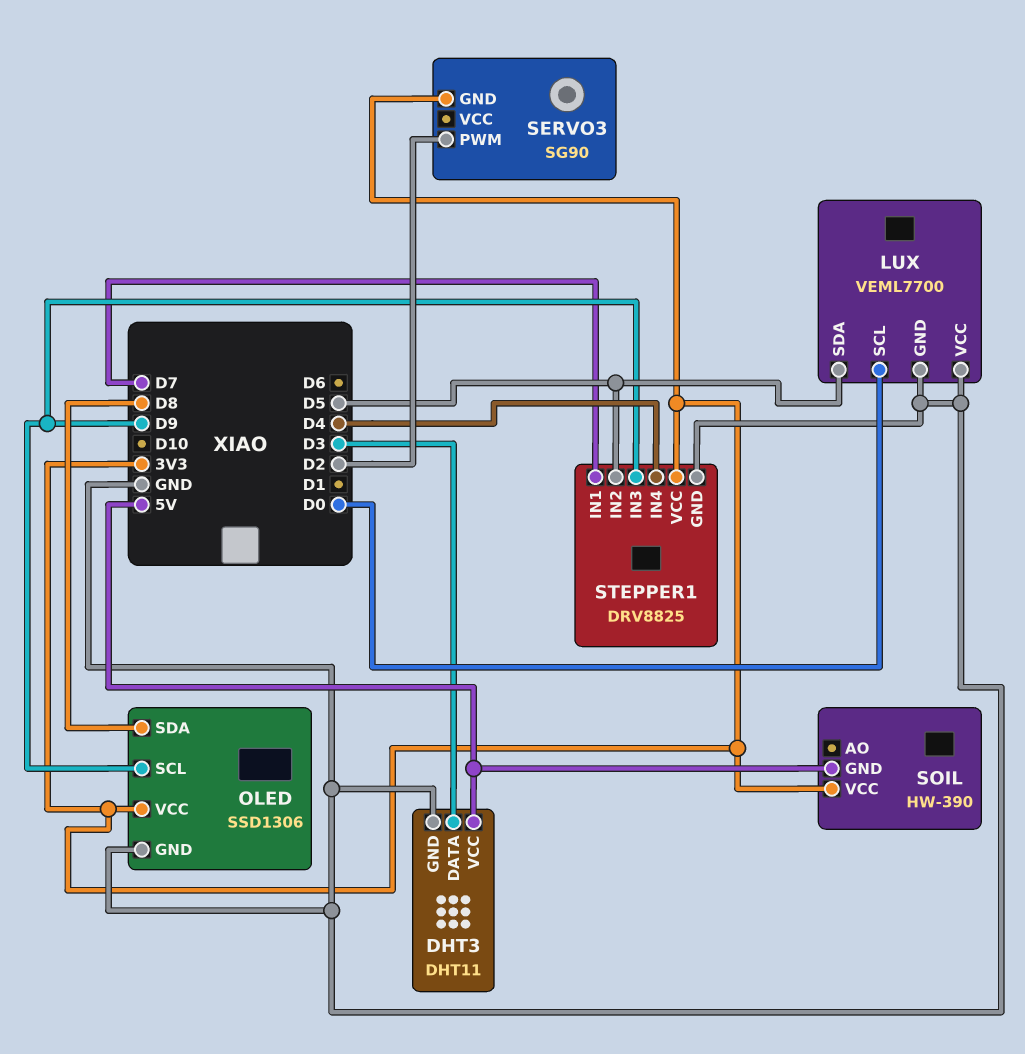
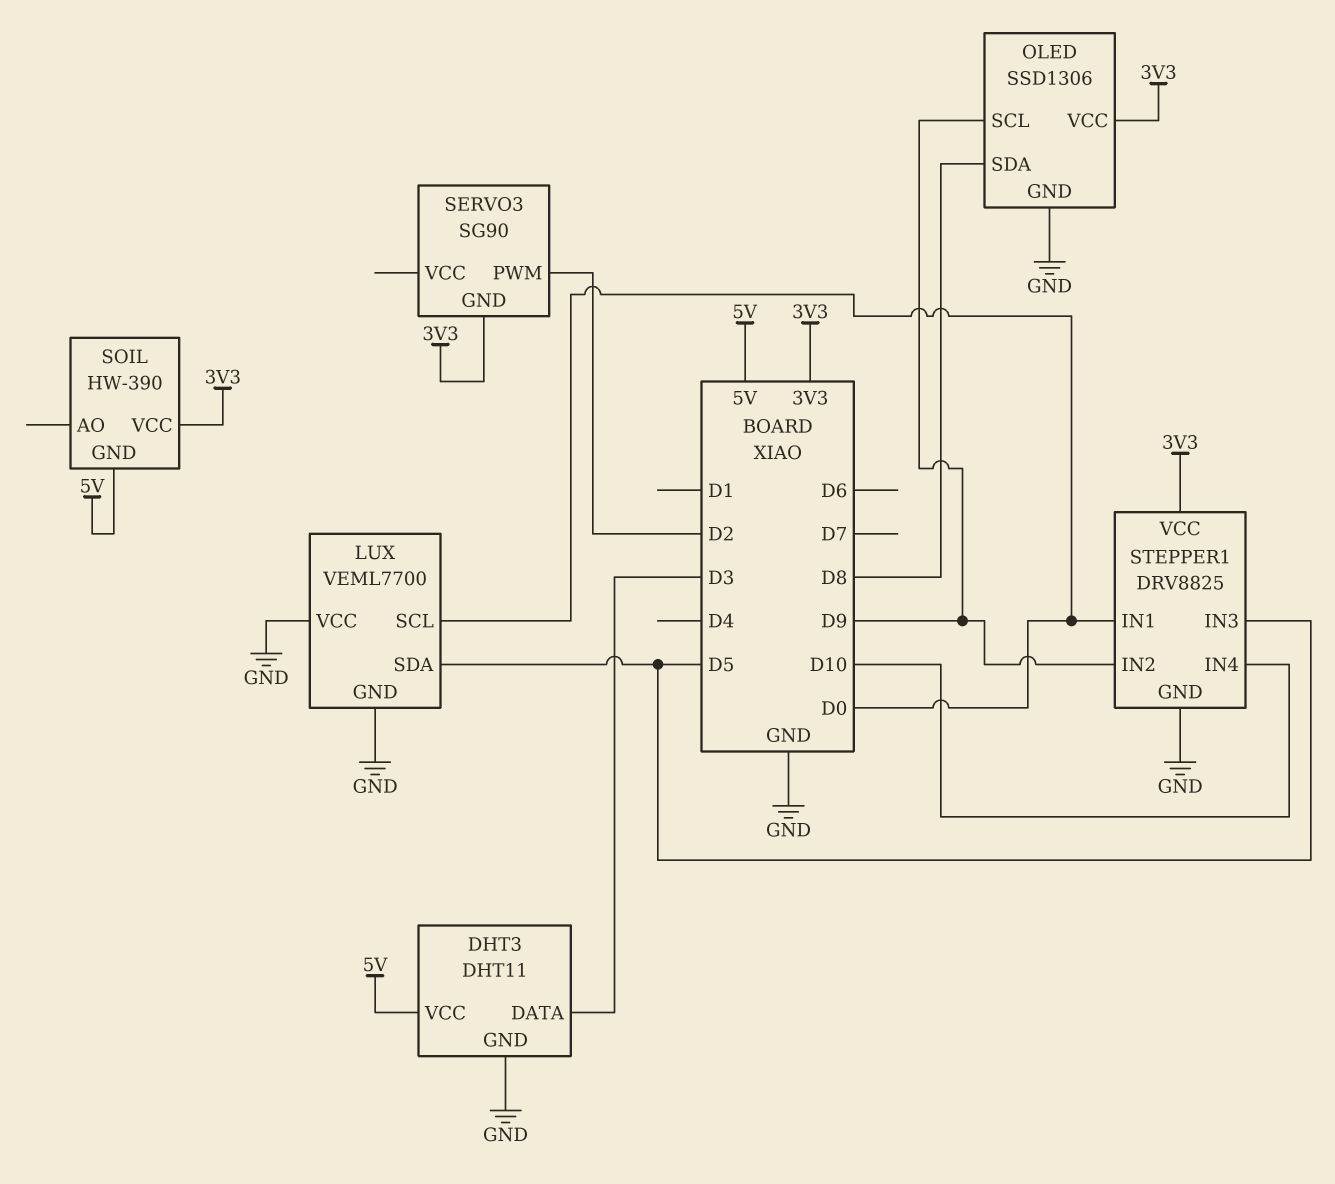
STEPPER1 pin IN1: D7 -> D0
STEPPER1 pin IN2: D5 -> D9
STEPPER1 pin IN3: D9 -> D5
STEPPER1 pin IN4: D4 -> D10

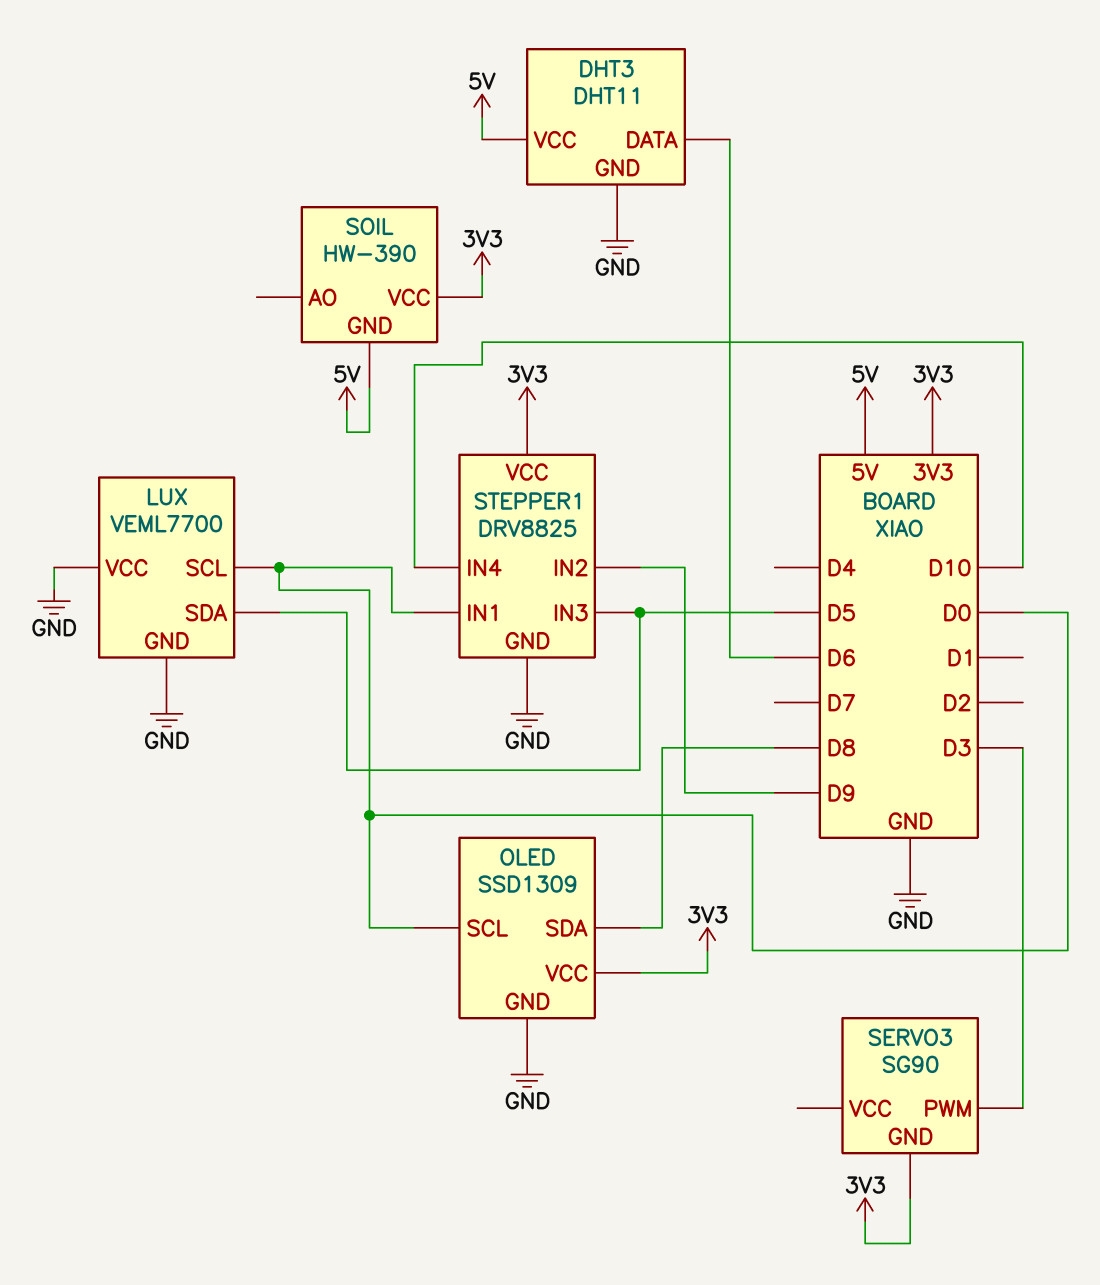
DHT3 pin DATA: D3 -> D6
OLED: SSD1306 -> SSD1309
OLED pin SCL: D9 -> D0
SERVO3 pin PWM: D2 -> D3

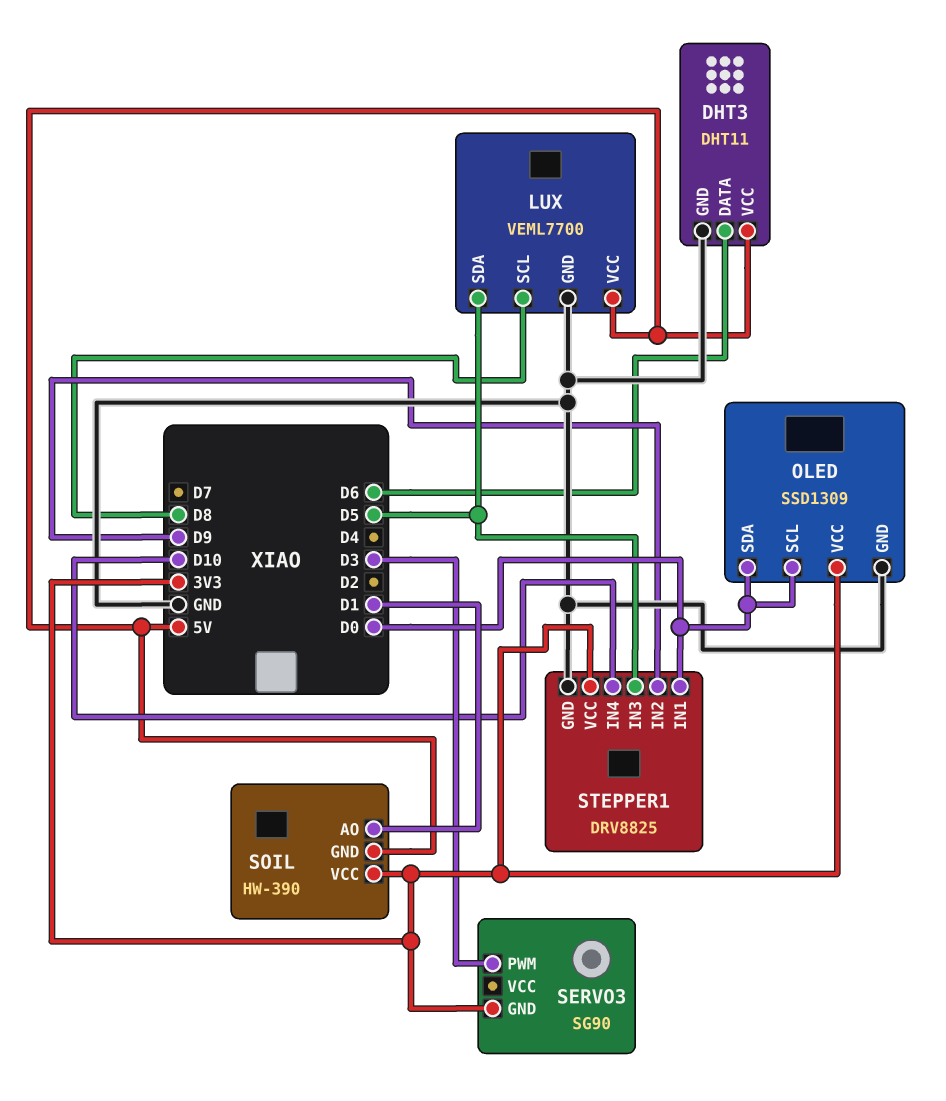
LUX pin SCL: D0 -> D8
LUX pin VCC: GND -> 5V
OLED pin SDA: D8 -> D0
SOIL pin AO: none -> D1

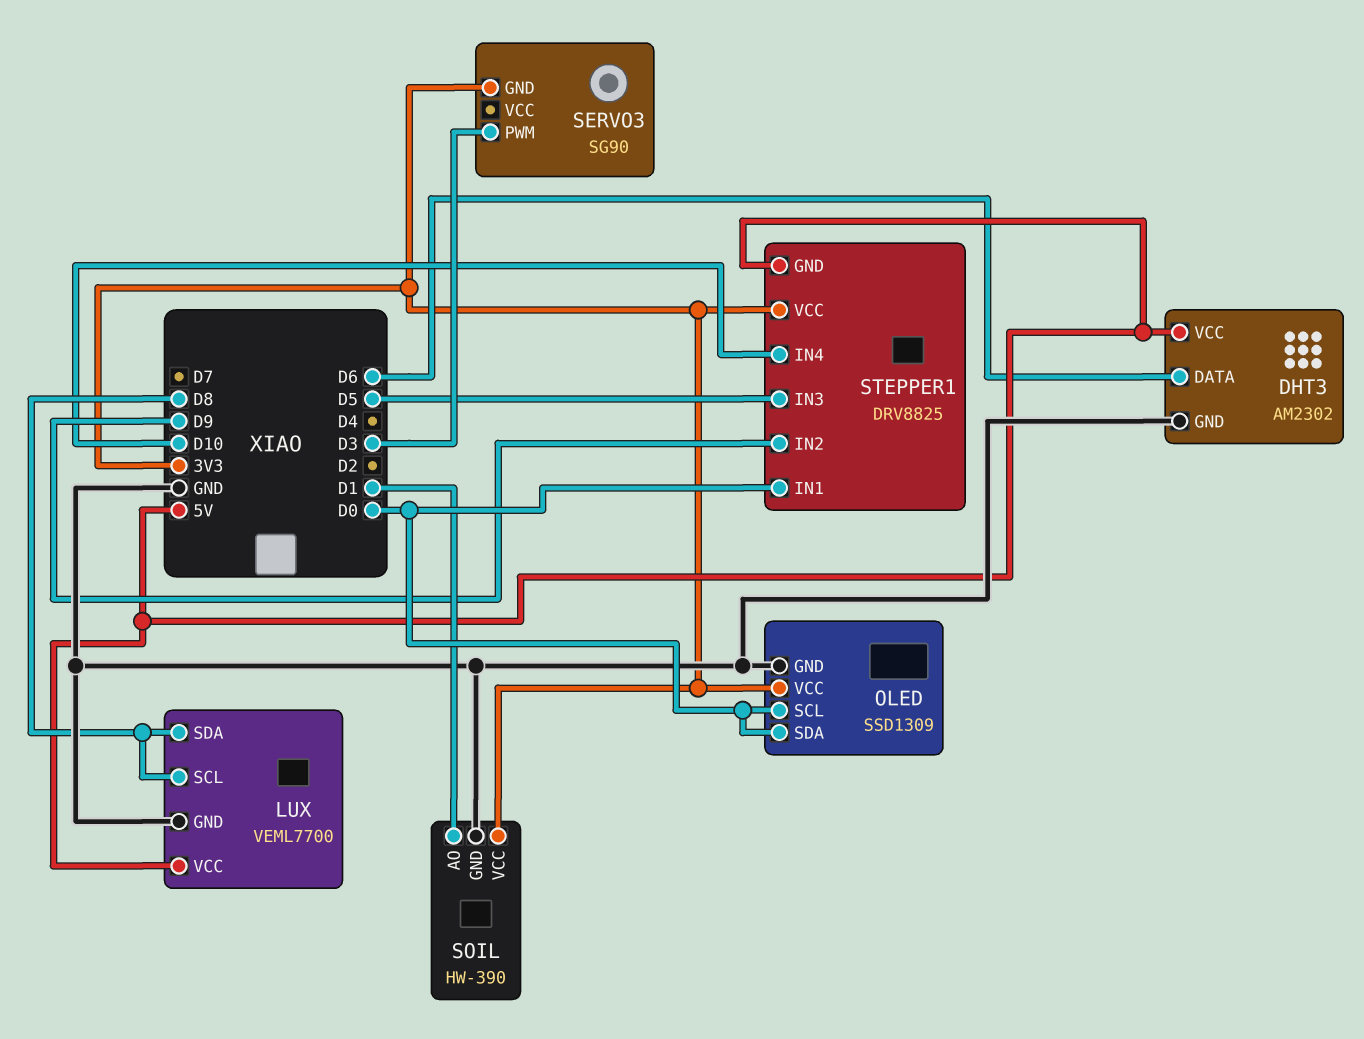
DHT3: DHT11 -> AM2302
LUX pin SDA: D5 -> D8
SOIL pin GND: 5V -> GND
STEPPER1 pin GND: GND -> 5V

